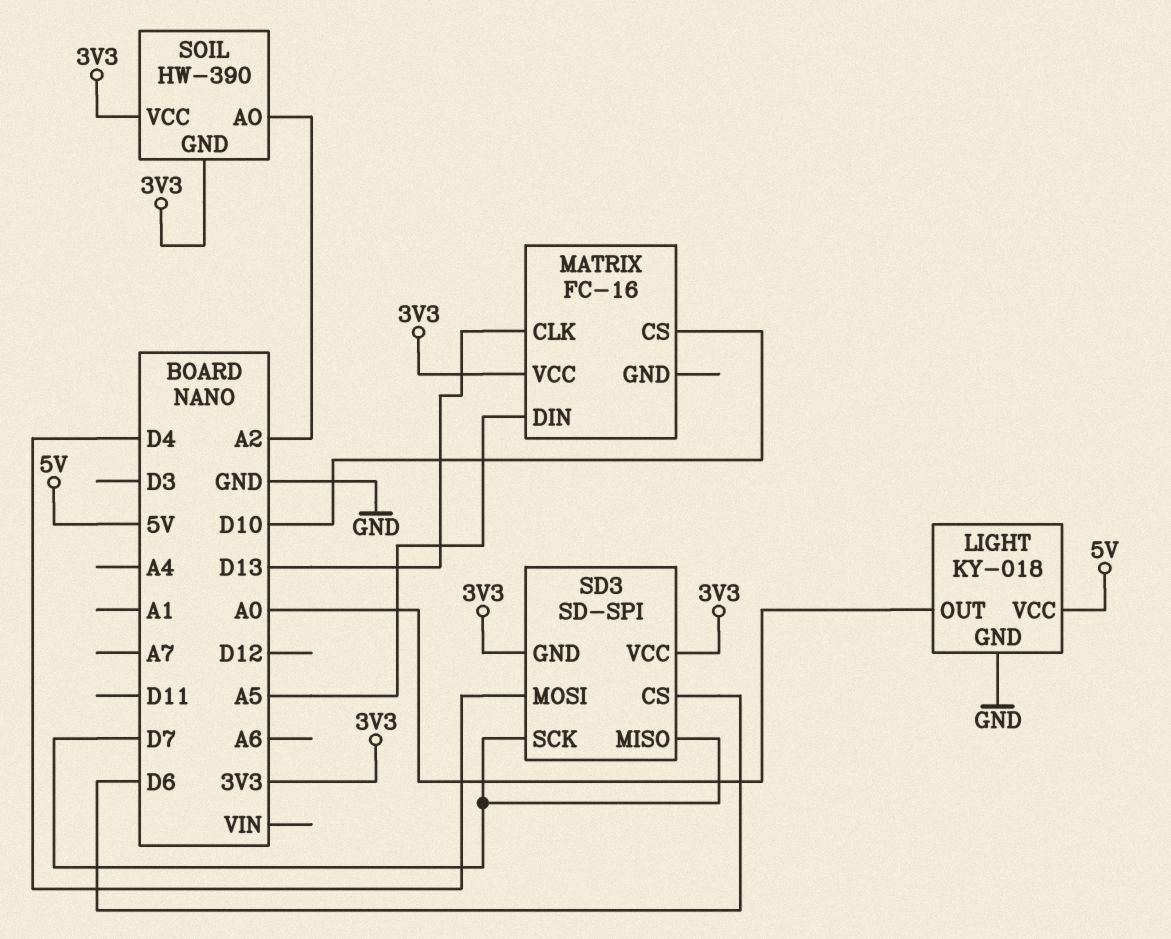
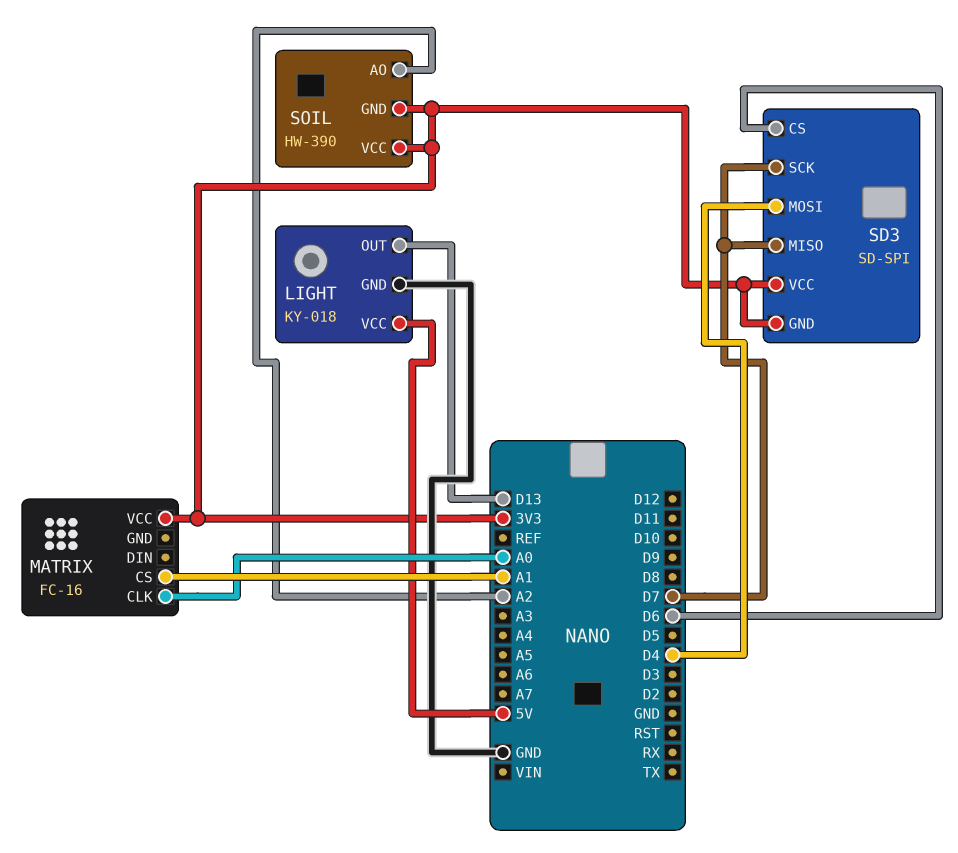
LIGHT pin OUT: A0 -> D13
MATRIX pin CLK: D13 -> A0
MATRIX pin CS: D10 -> A1
MATRIX pin DIN: A5 -> none

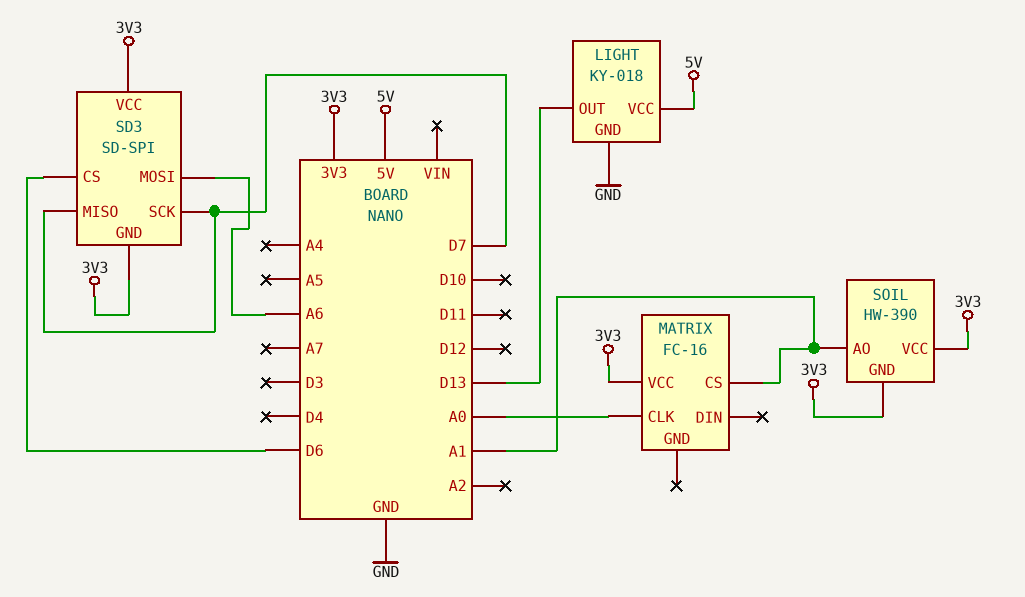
SD3 pin MOSI: D4 -> A6
SOIL pin AO: A2 -> A1

